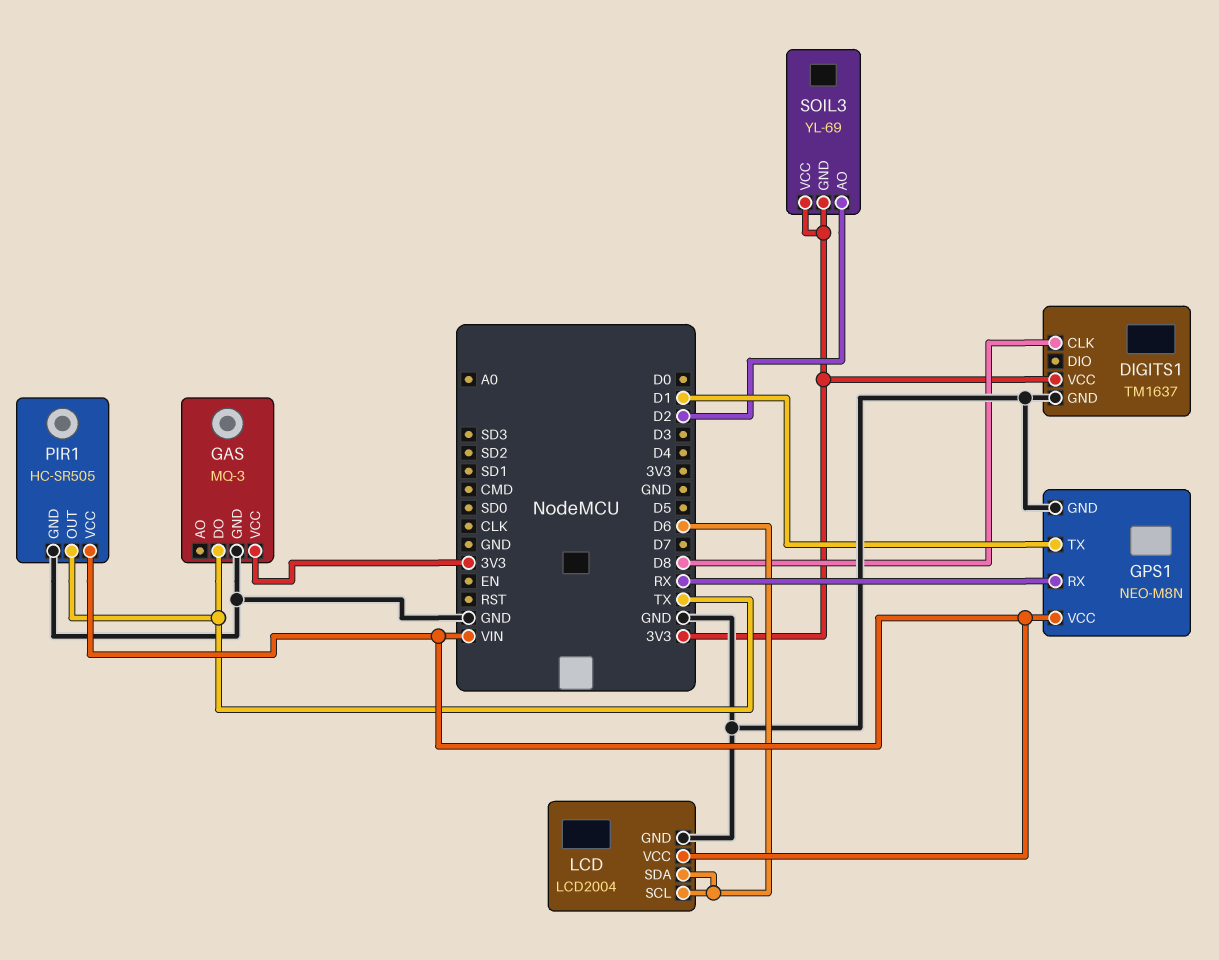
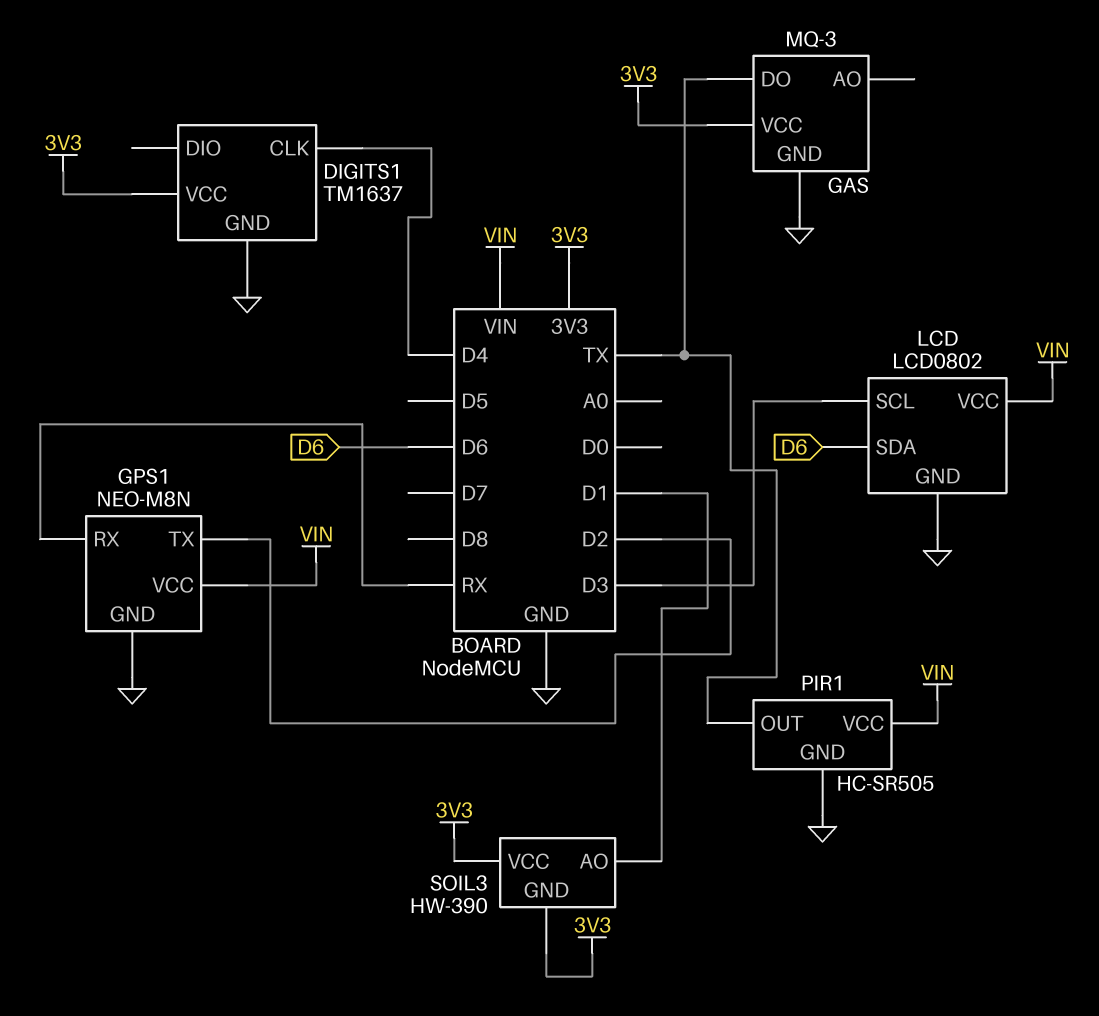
DIGITS1 pin CLK: D8 -> D4
GPS1 pin TX: D1 -> D2
LCD: LCD2004 -> LCD0802
LCD pin SCL: D6 -> D3
SOIL3: YL-69 -> HW-390
SOIL3 pin AO: D2 -> D1

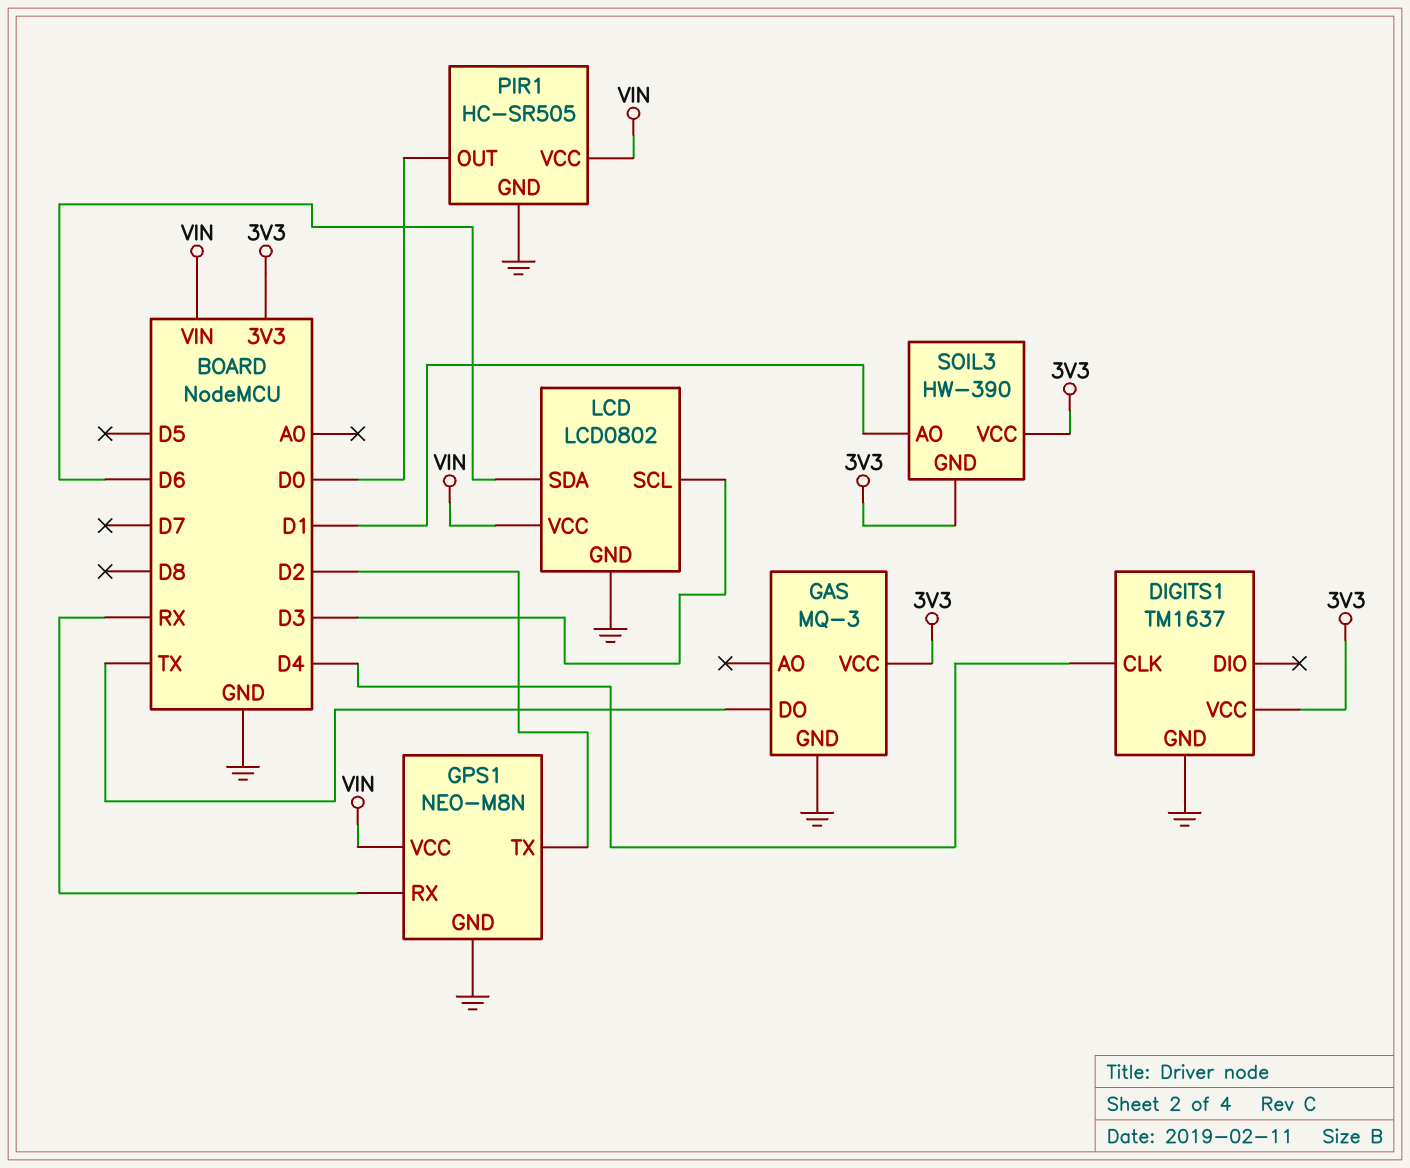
PIR1 pin OUT: TX -> D0

